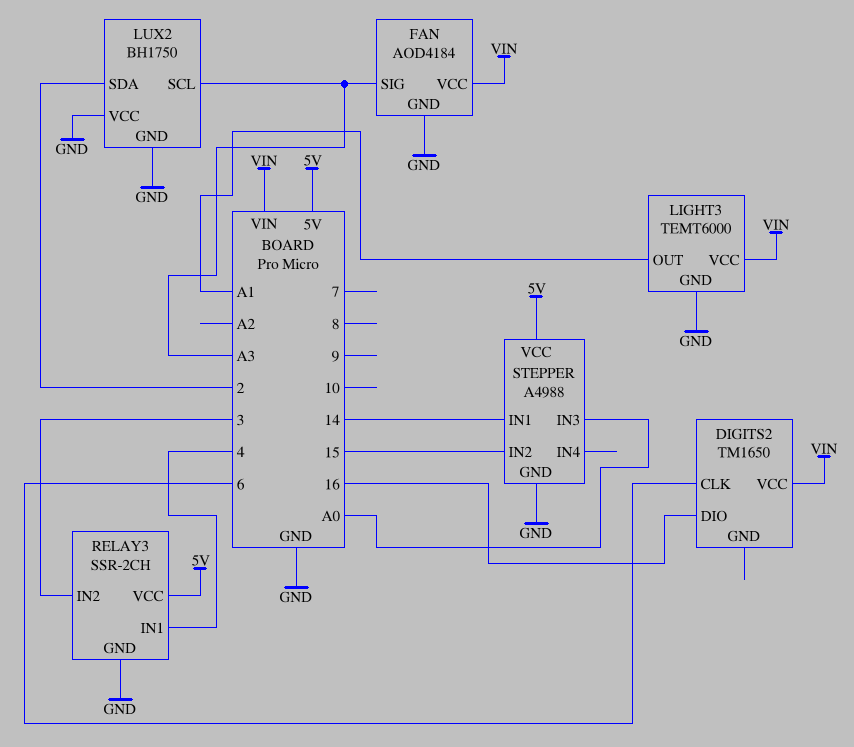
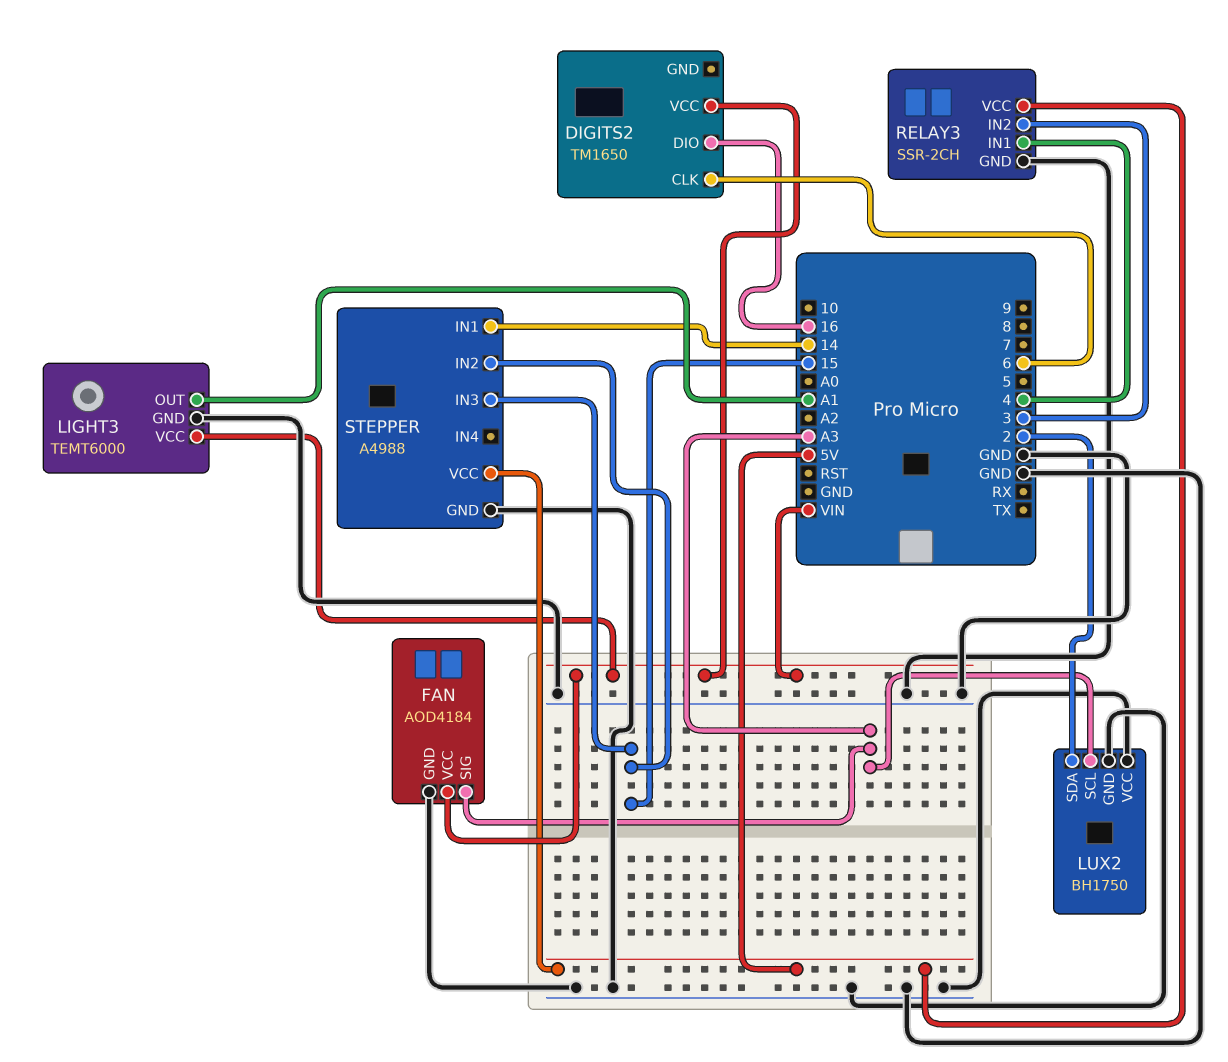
STEPPER pin IN3: A0 -> 15

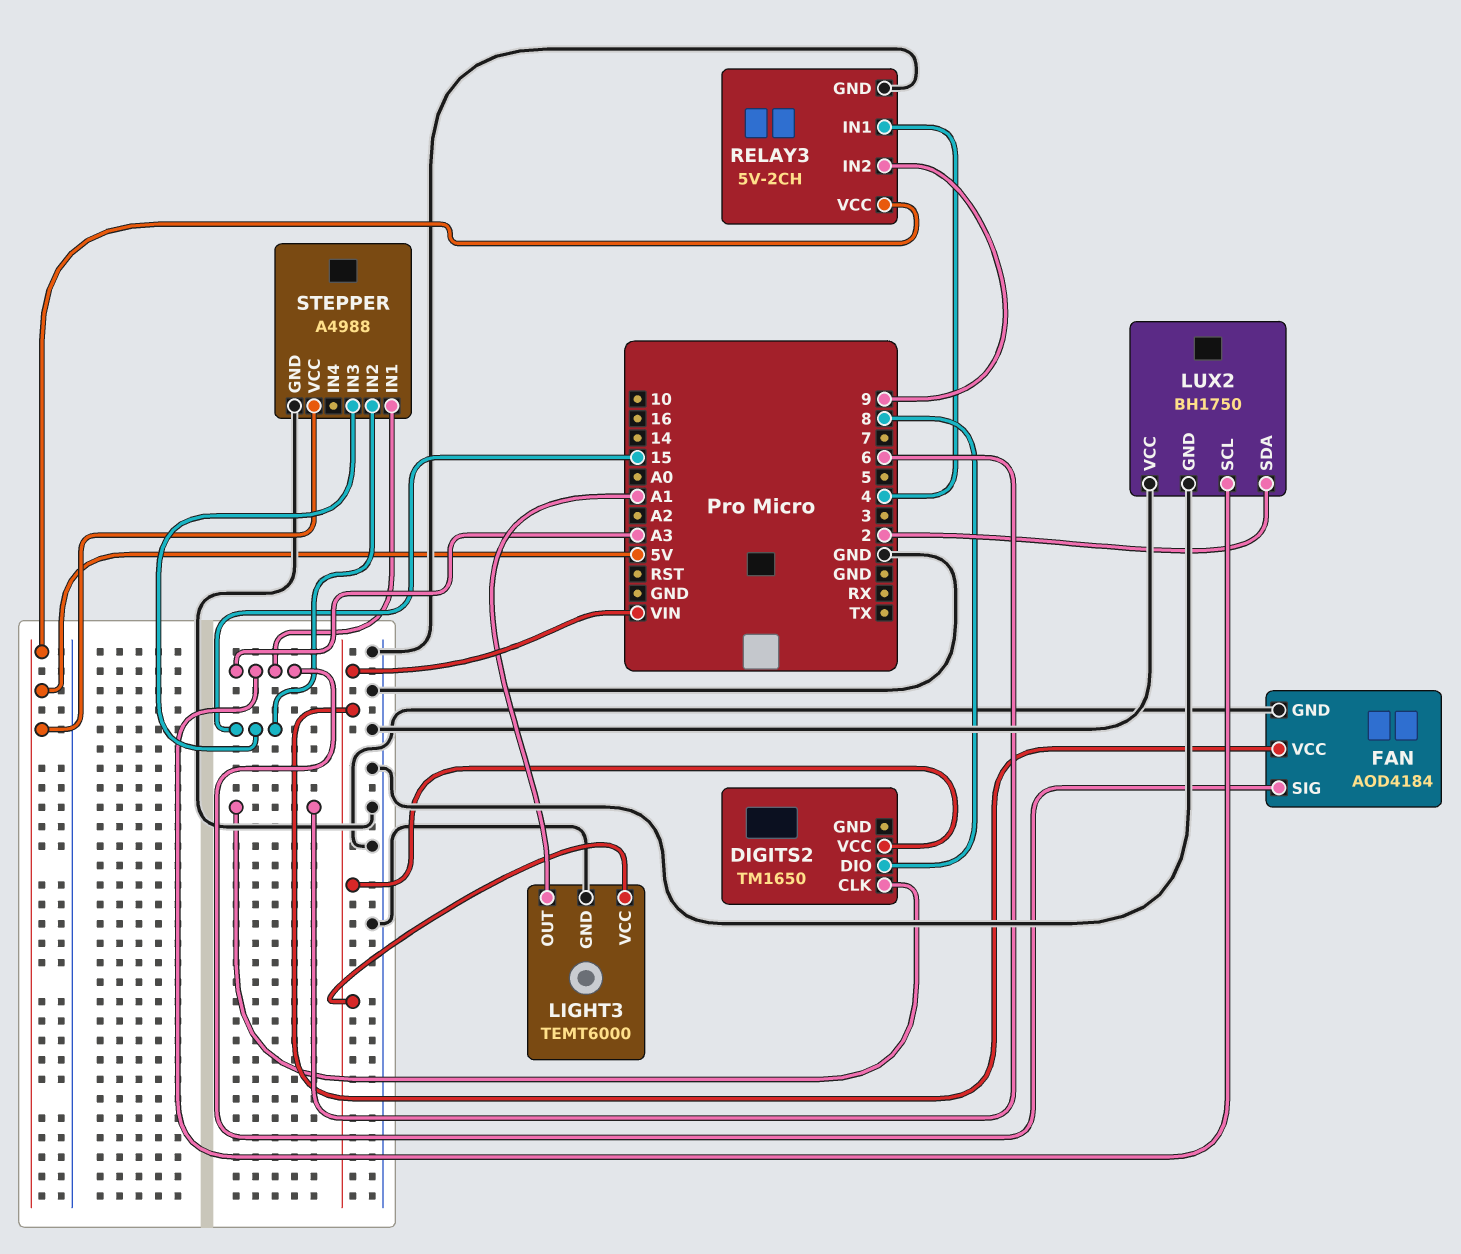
DIGITS2 pin DIO: 16 -> 8
RELAY3: SSR-2CH -> 5V-2CH
RELAY3 pin IN2: 3 -> 9
STEPPER pin IN1: 14 -> A3

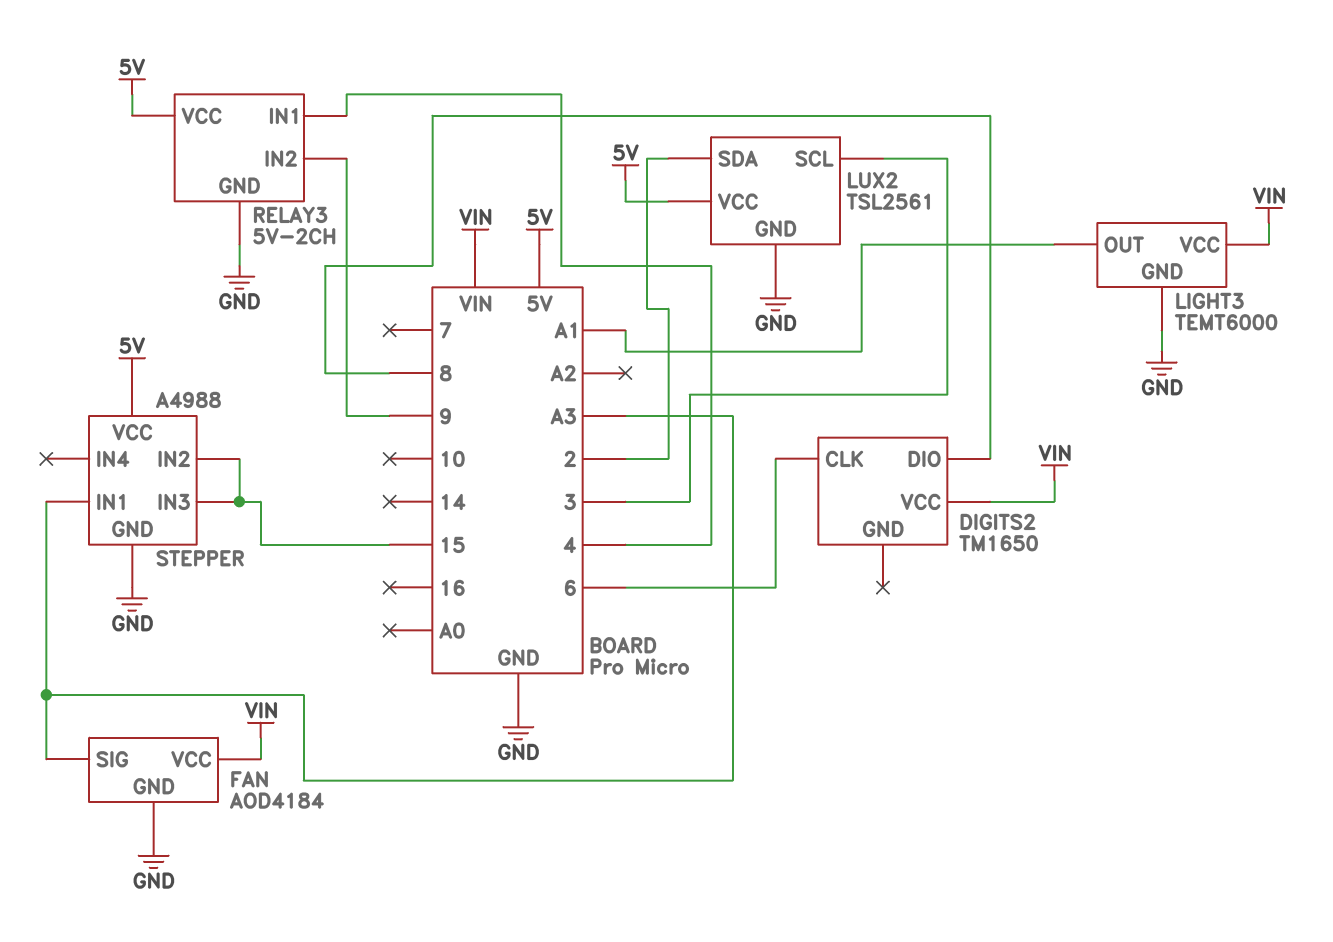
LUX2: BH1750 -> TSL2561
LUX2 pin SCL: A3 -> 3
LUX2 pin VCC: GND -> 5V

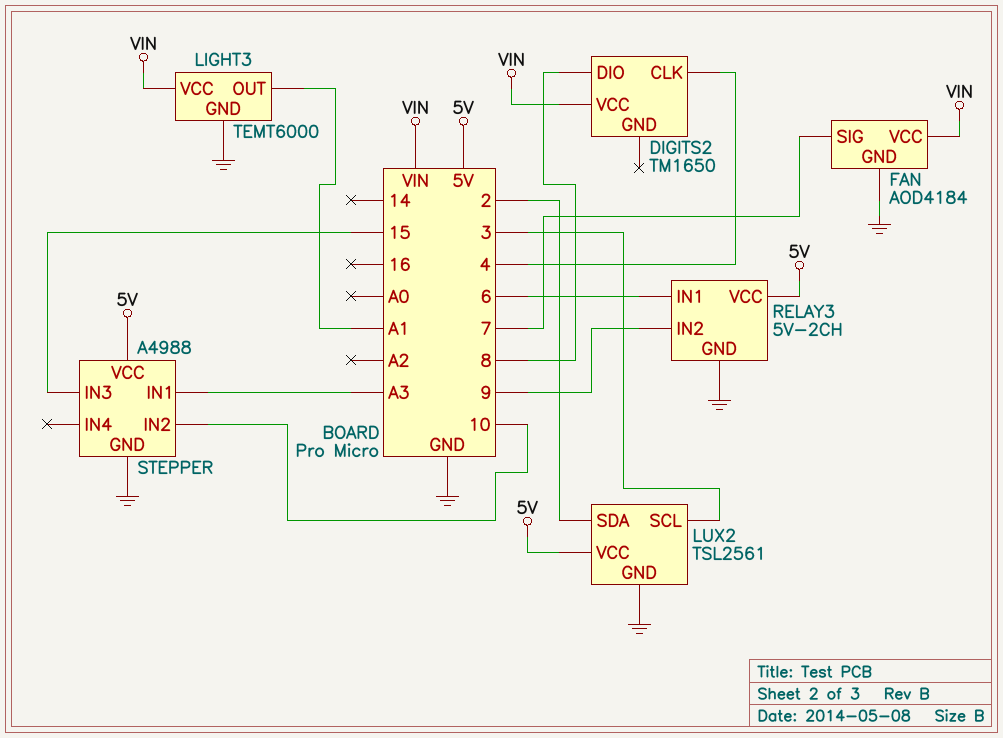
DIGITS2 pin CLK: 6 -> 4
FAN pin SIG: A3 -> 7
RELAY3 pin IN1: 4 -> 6
STEPPER pin IN2: 15 -> 10

